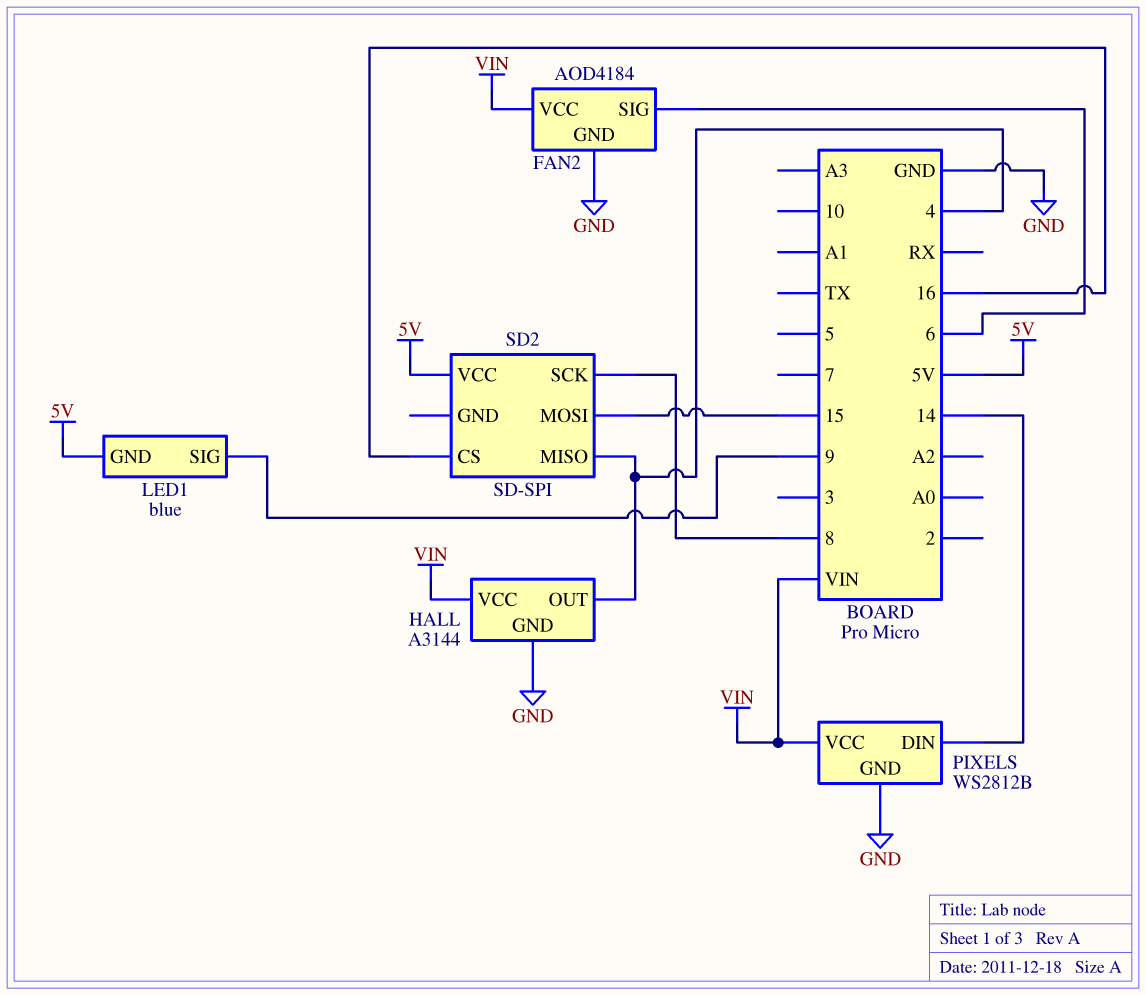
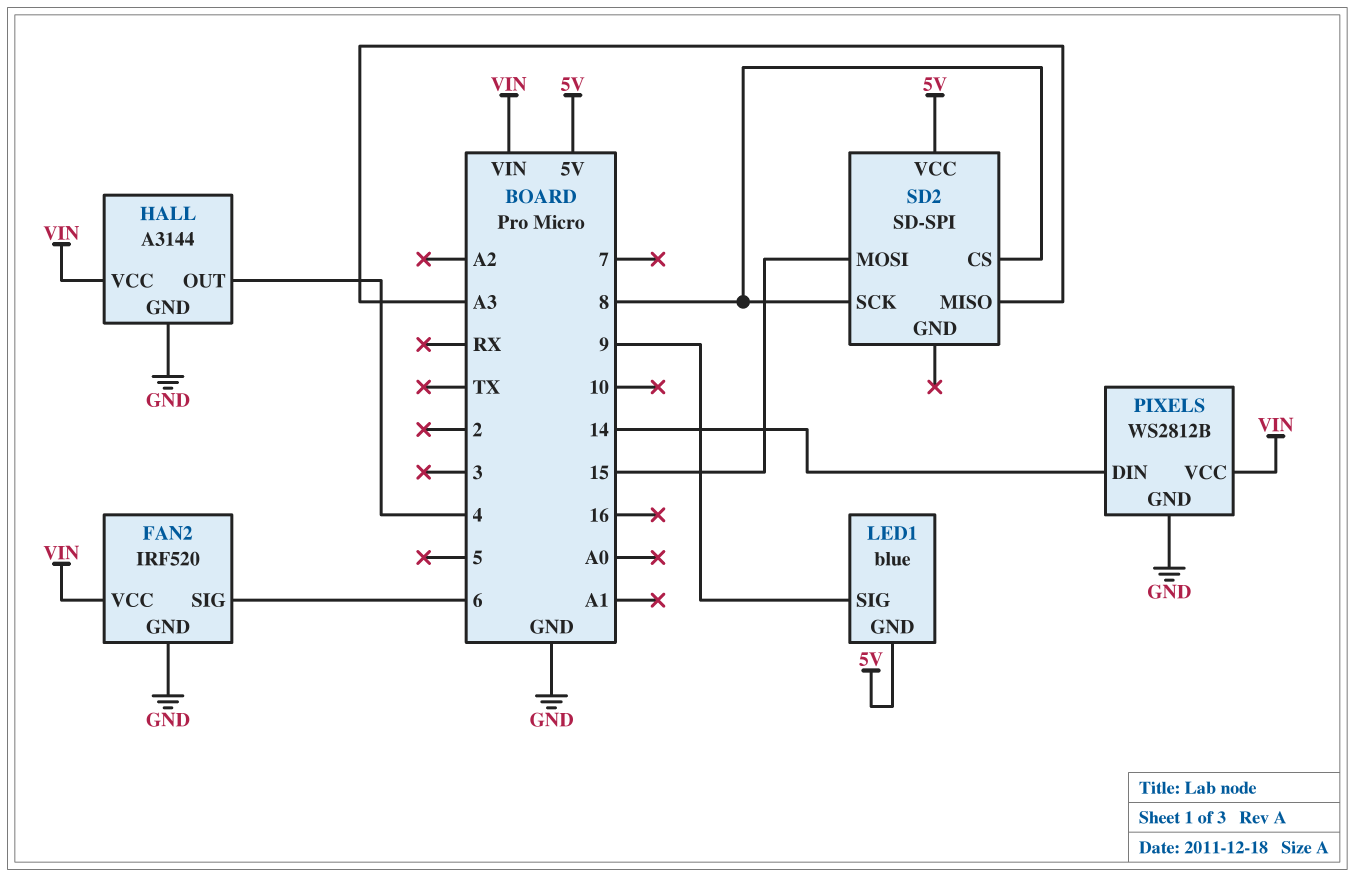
FAN2: AOD4184 -> IRF520
SD2 pin CS: 16 -> 8
SD2 pin MISO: 4 -> A3

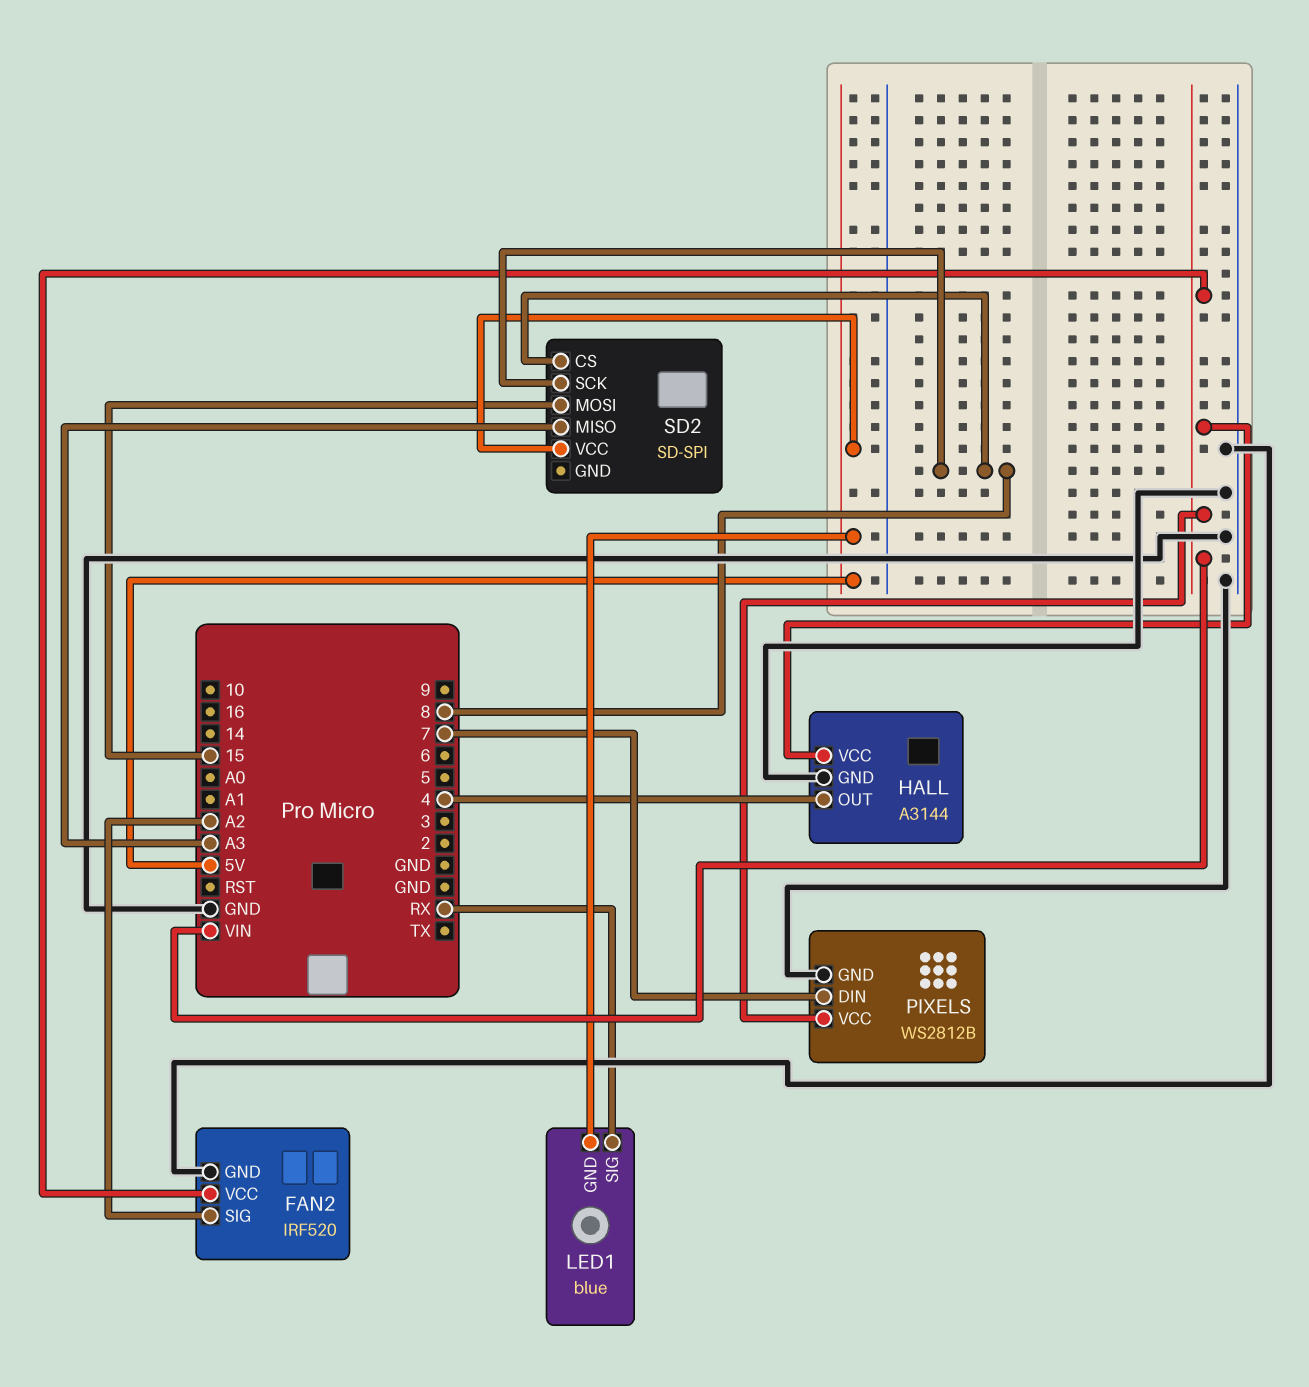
FAN2 pin SIG: 6 -> A2
LED1 pin SIG: 9 -> RX
PIXELS pin DIN: 14 -> 7

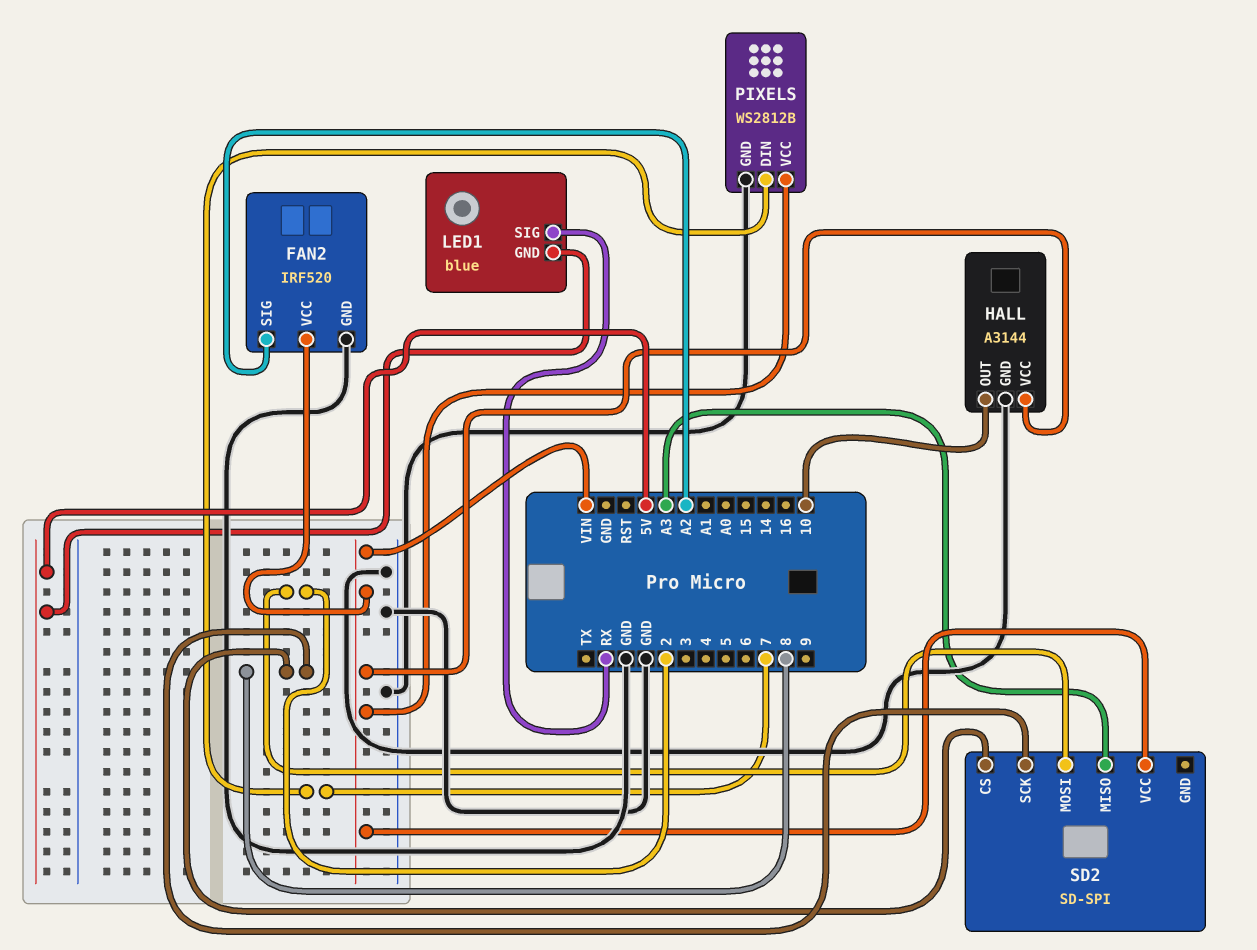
HALL pin OUT: 4 -> 10
SD2 pin MOSI: 15 -> 2
SD2 pin VCC: 5V -> VIN

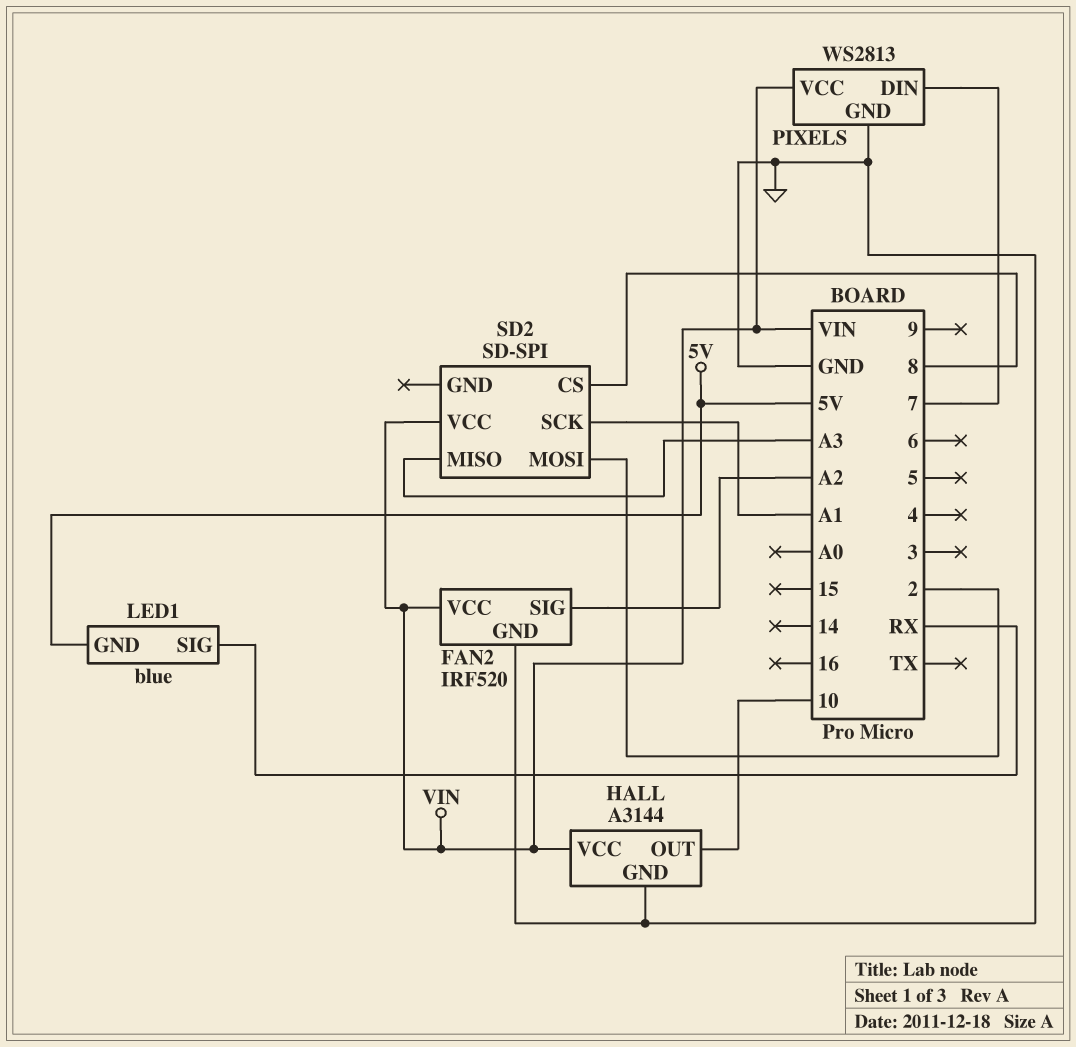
PIXELS: WS2812B -> WS2813
SD2 pin SCK: 8 -> A1

